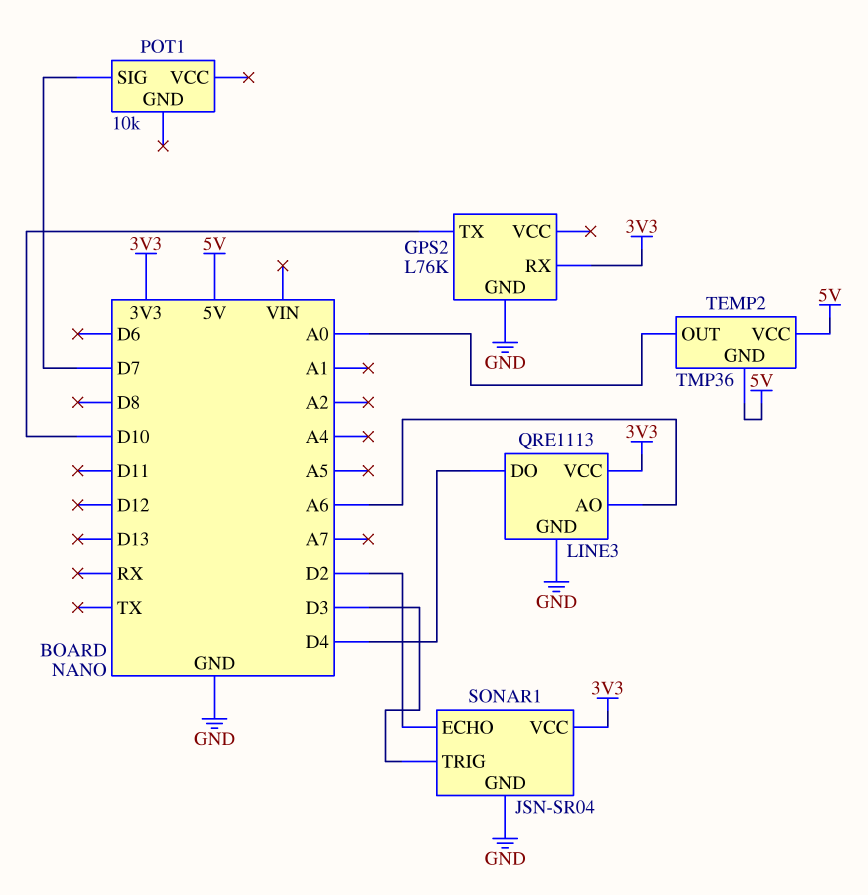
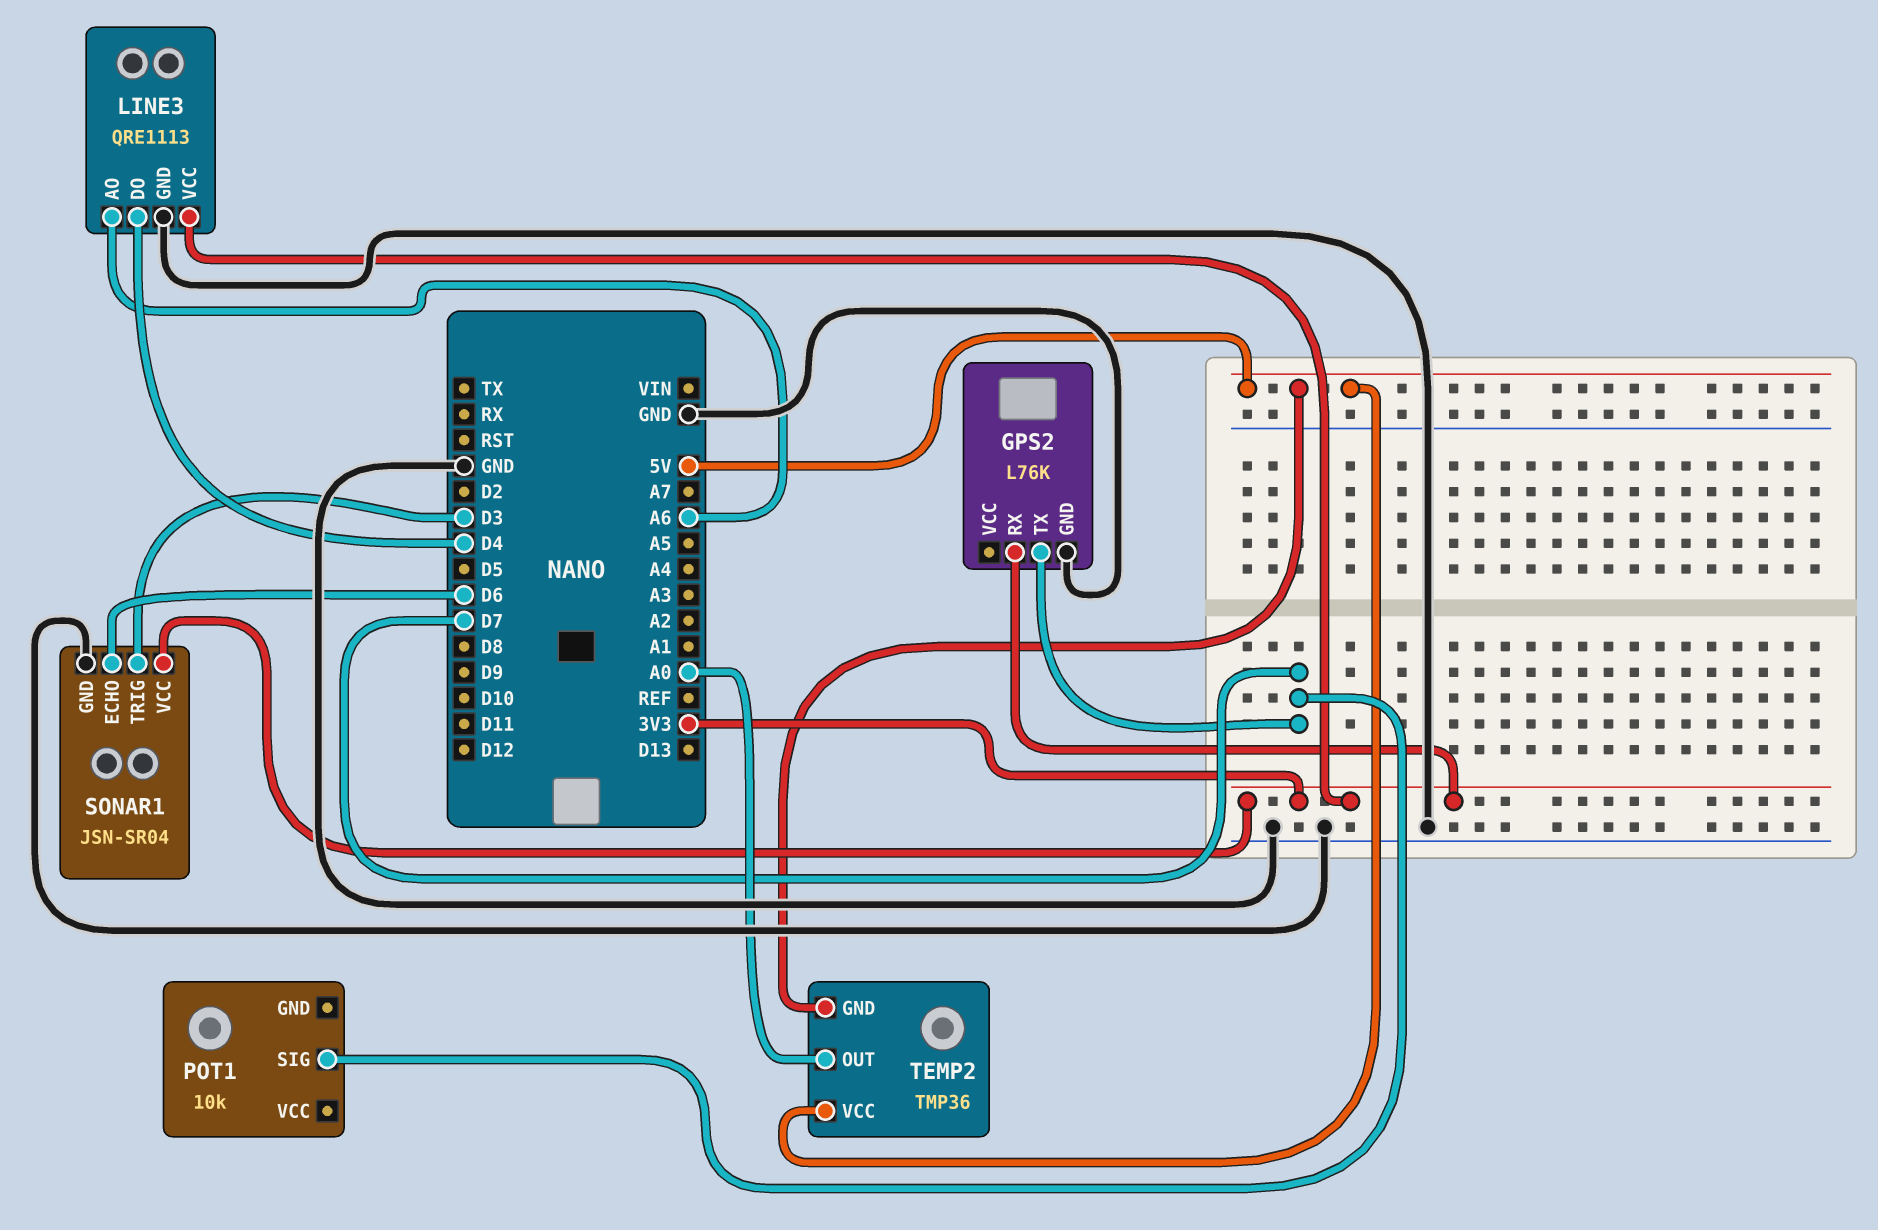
GPS2 pin TX: D10 -> D7
SONAR1 pin ECHO: D2 -> D6

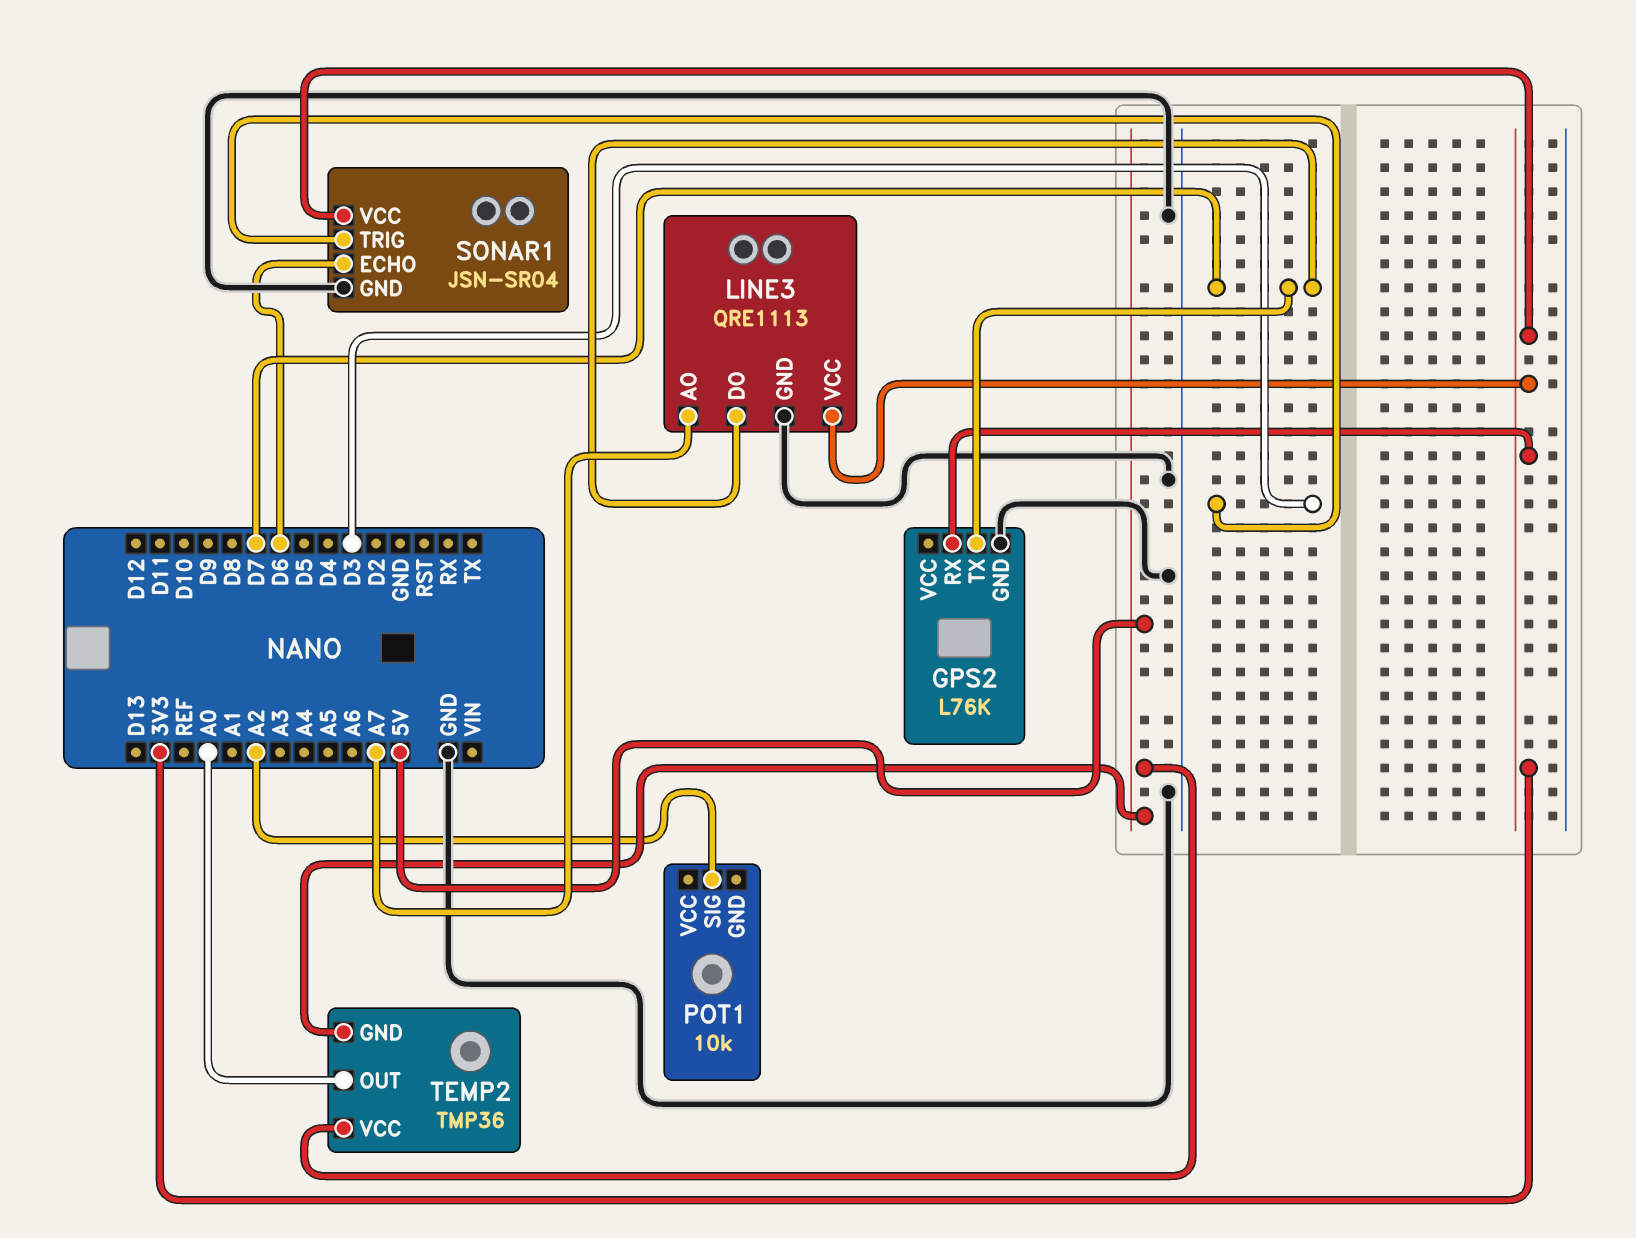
LINE3 pin AO: A6 -> A7
LINE3 pin DO: D4 -> D7
POT1 pin SIG: D7 -> A2

